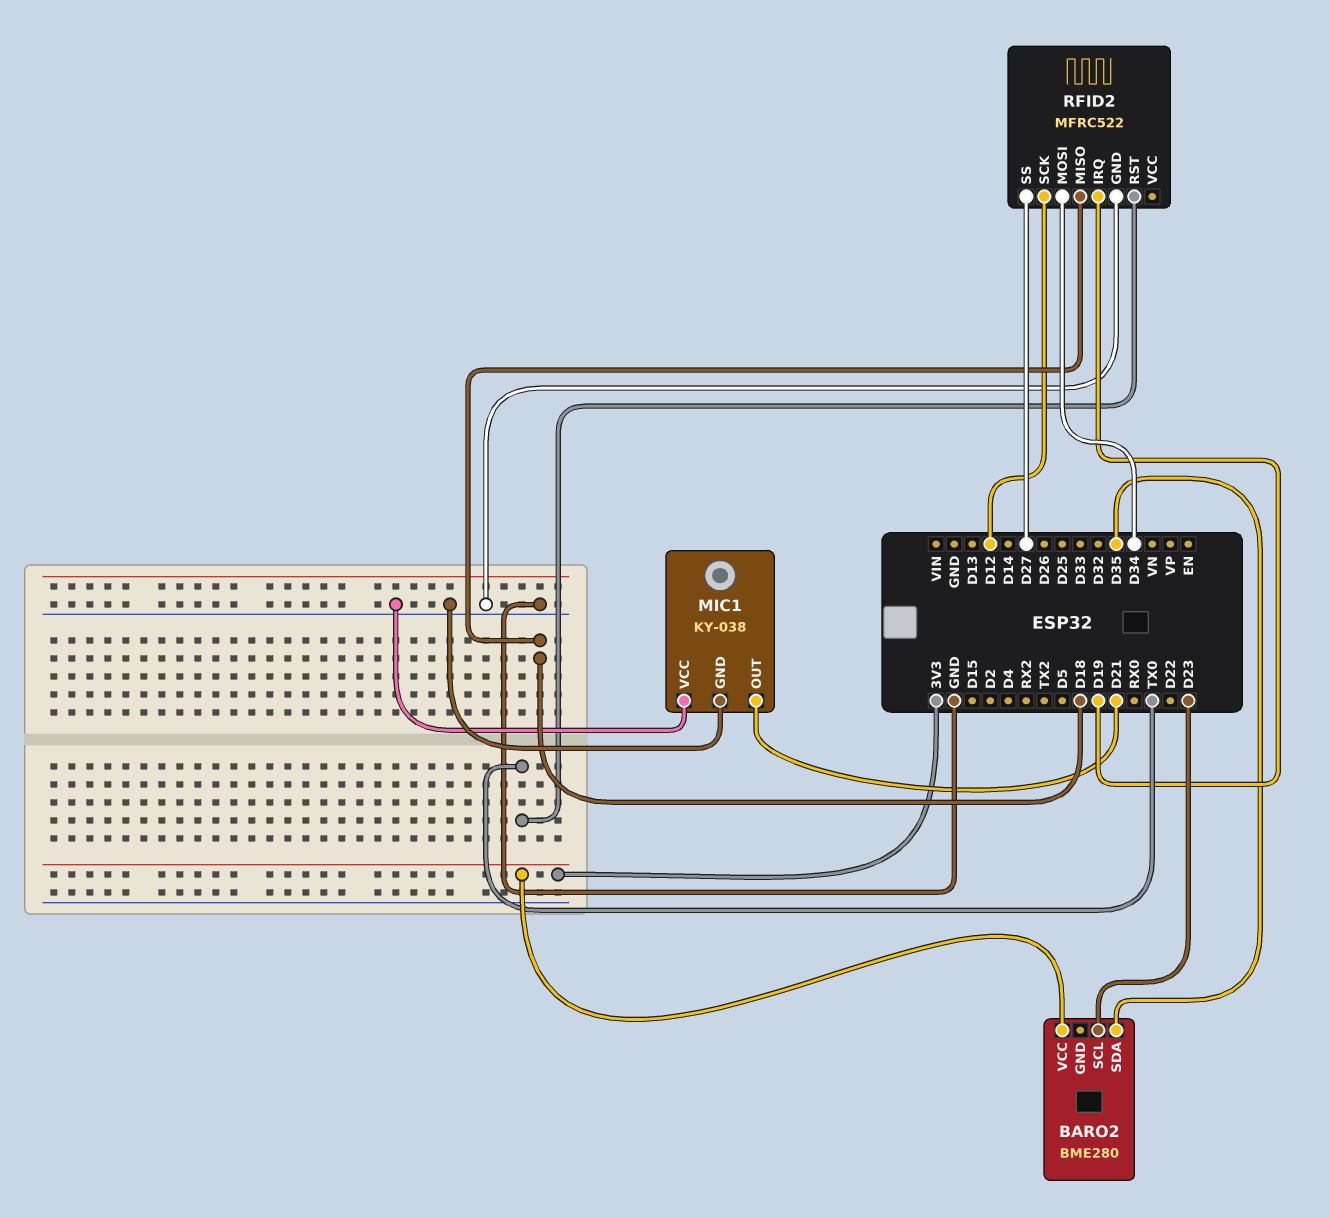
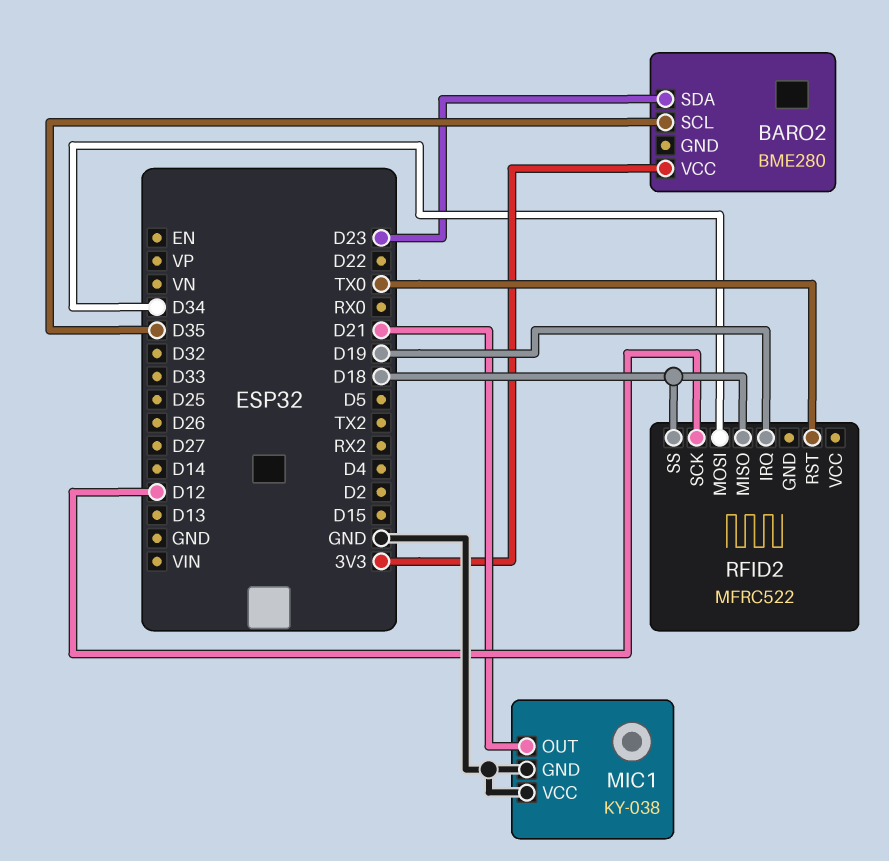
BARO2 pin SCL: D23 -> D35
BARO2 pin SDA: D35 -> D23
RFID2 pin GND: GND -> none
RFID2 pin SS: D27 -> D18

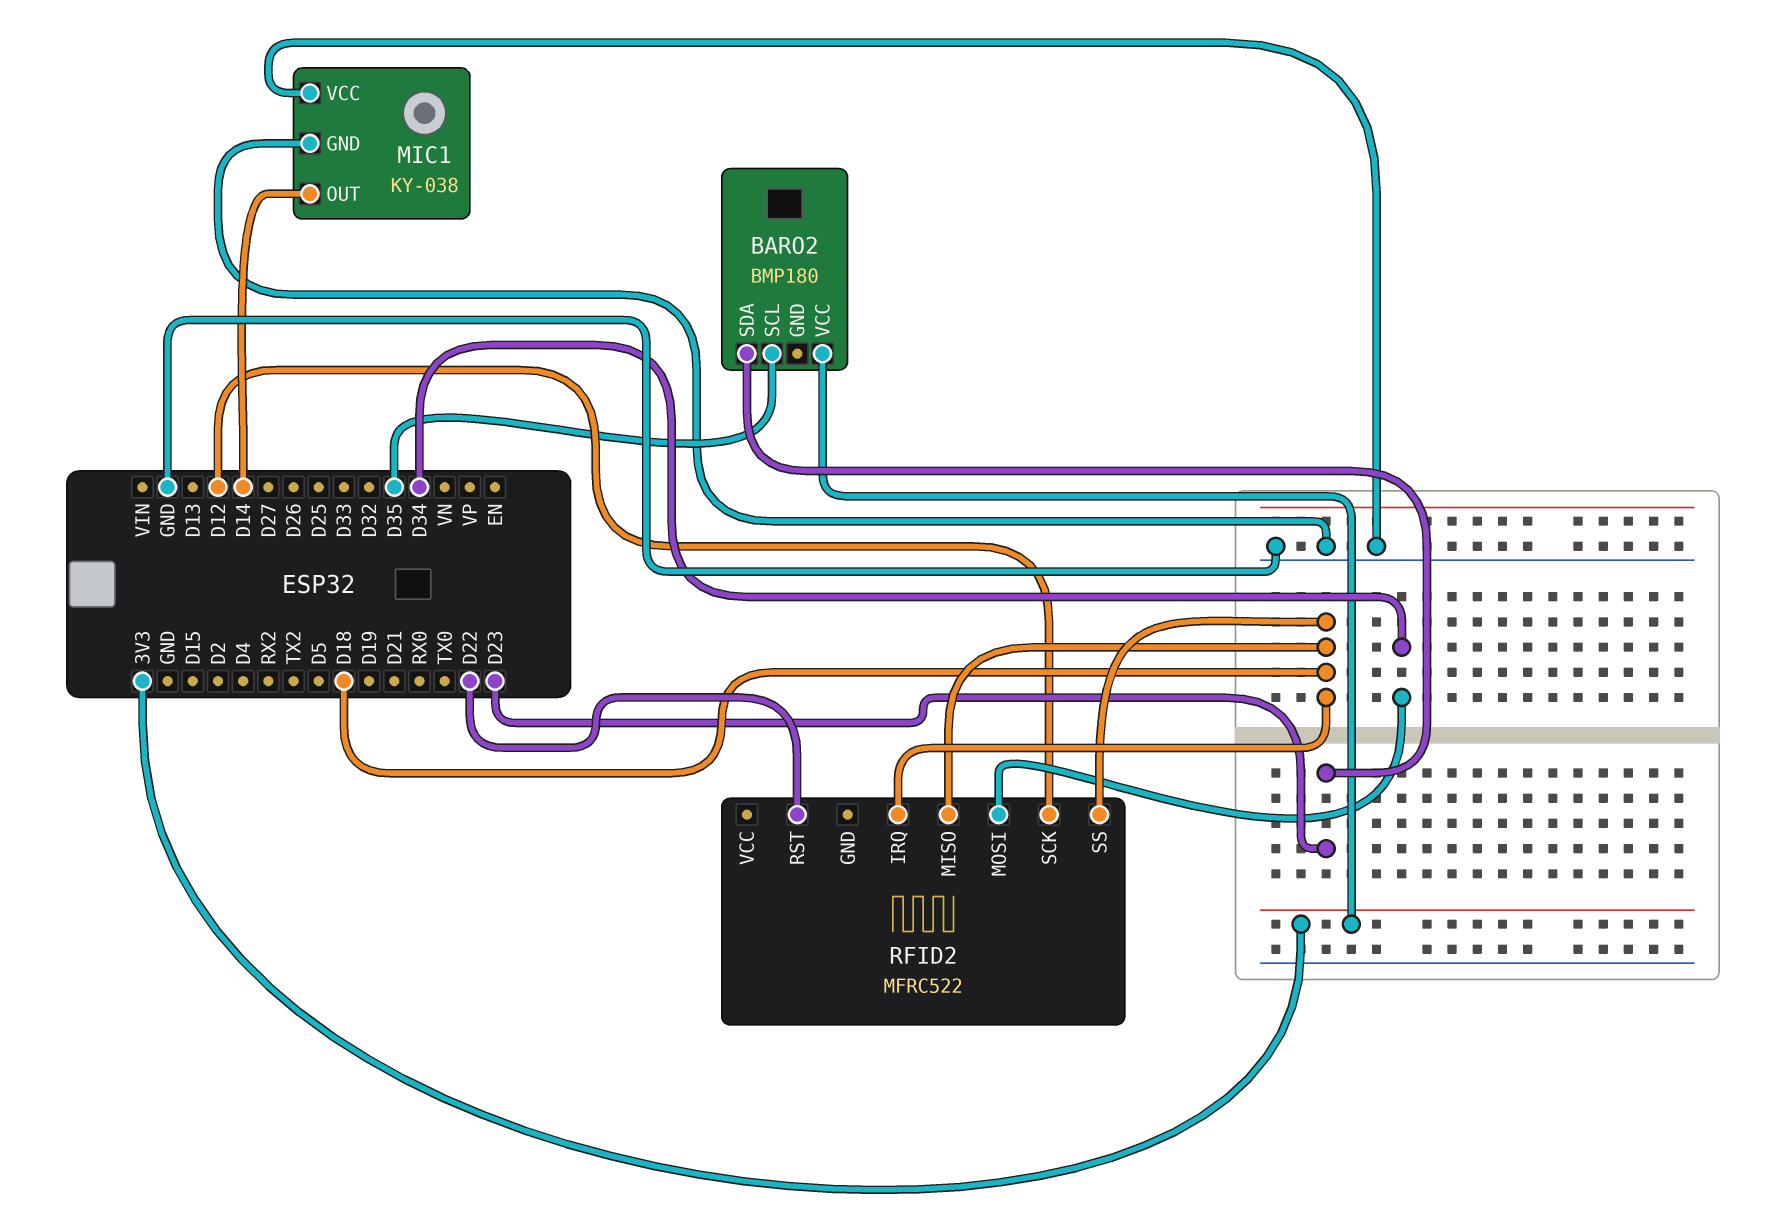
BARO2: BME280 -> BMP180
MIC1 pin OUT: D21 -> D14
RFID2 pin IRQ: D19 -> D18
RFID2 pin RST: TX0 -> D22

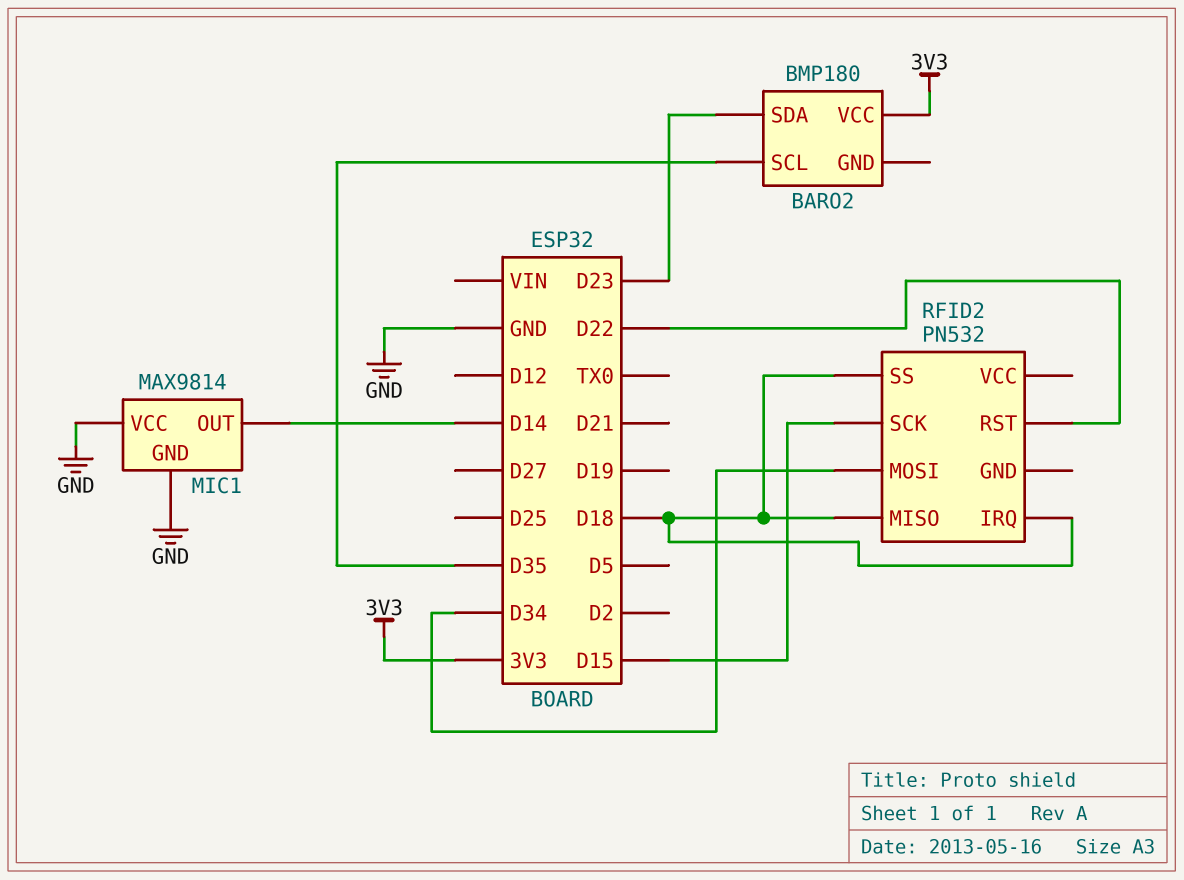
MIC1: KY-038 -> MAX9814
RFID2: MFRC522 -> PN532
RFID2 pin SCK: D12 -> D15

